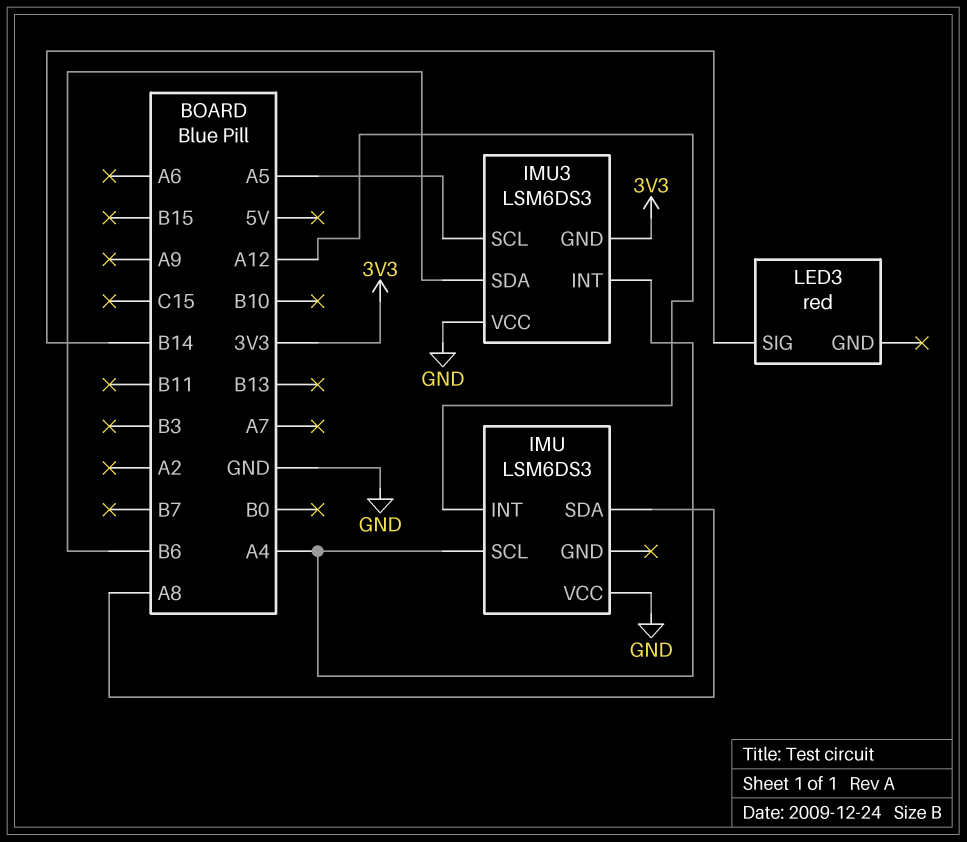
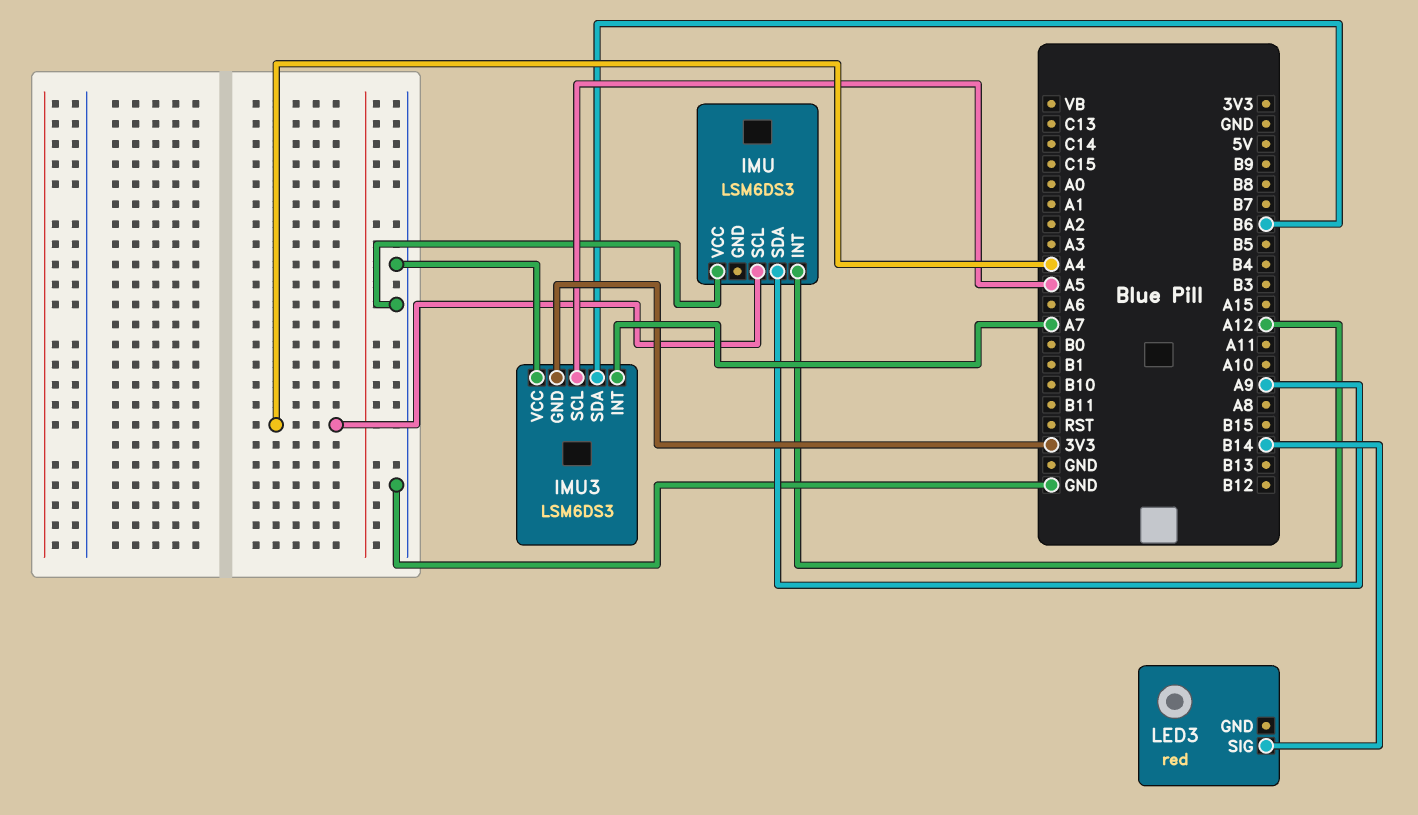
IMU pin SDA: A8 -> A9
IMU3 pin INT: A4 -> A7

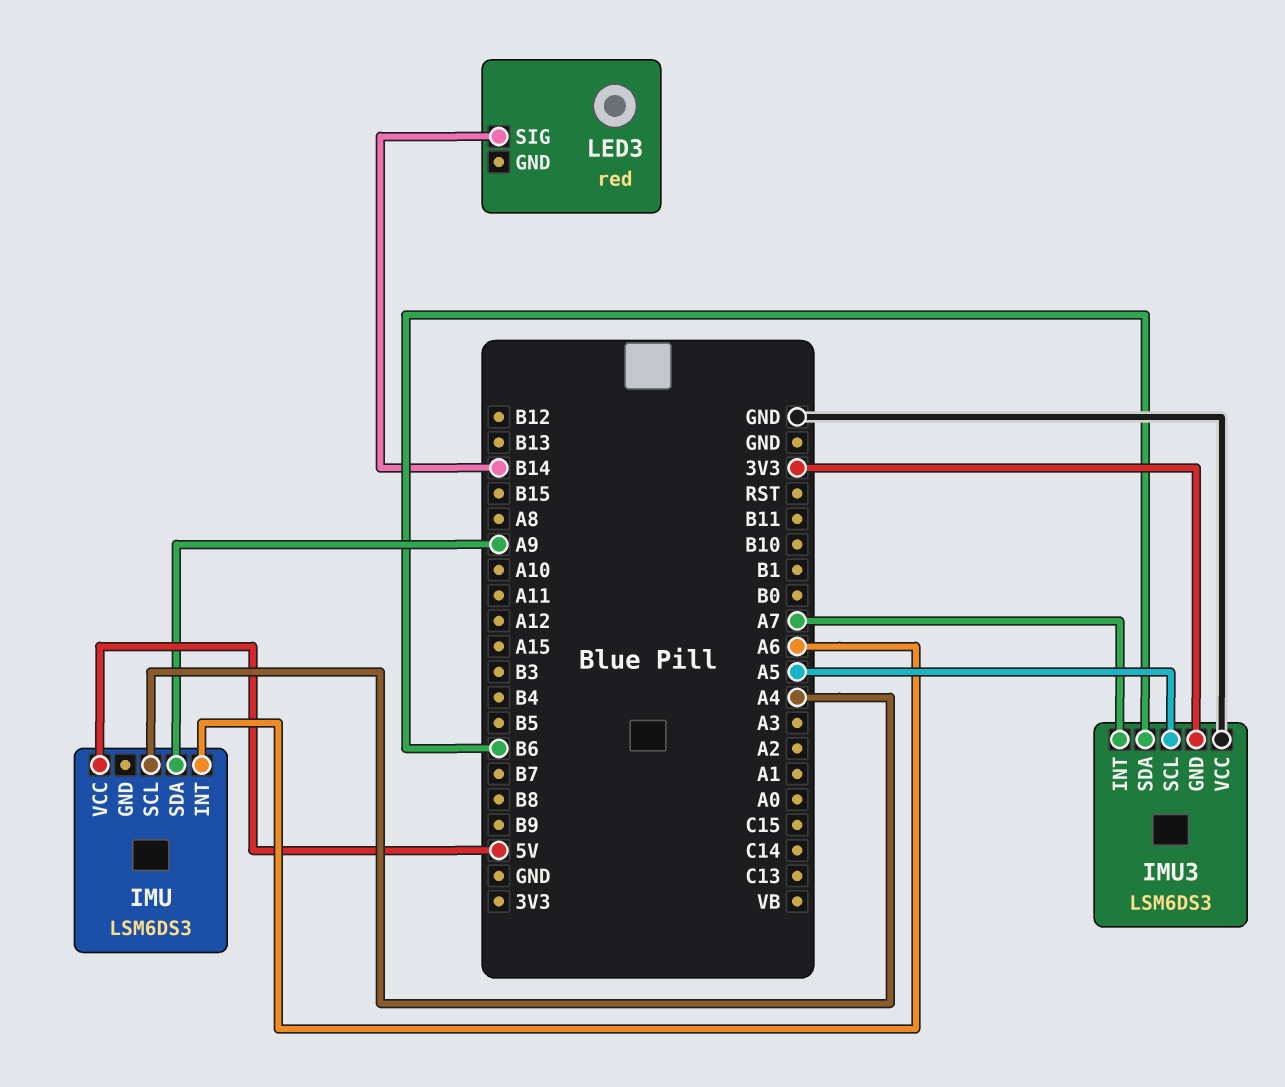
IMU pin INT: A12 -> A6
IMU pin VCC: GND -> 5V

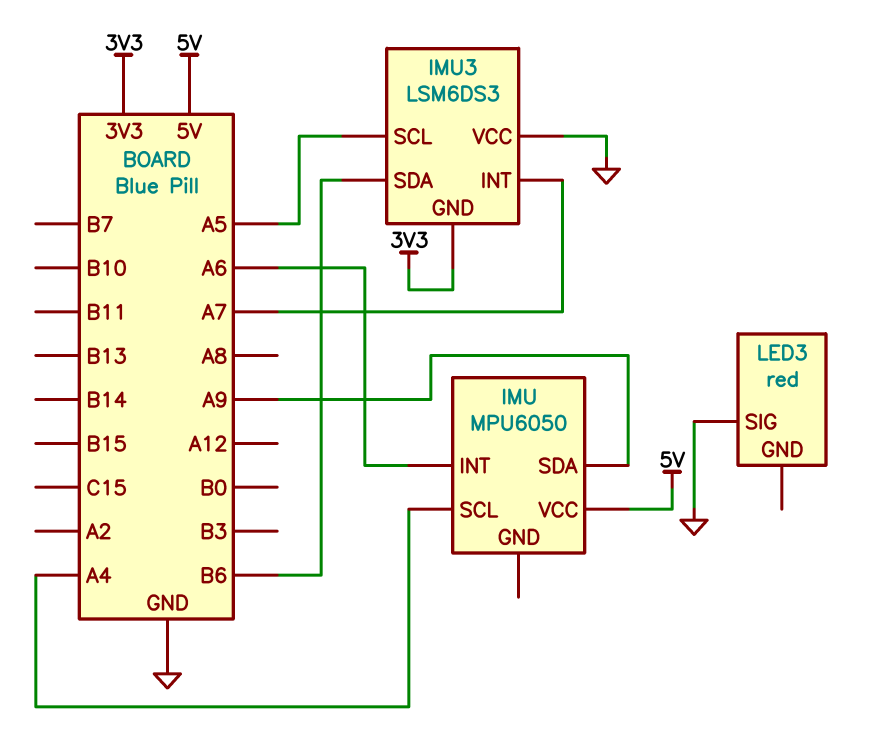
IMU: LSM6DS3 -> MPU6050
LED3 pin SIG: B14 -> GND

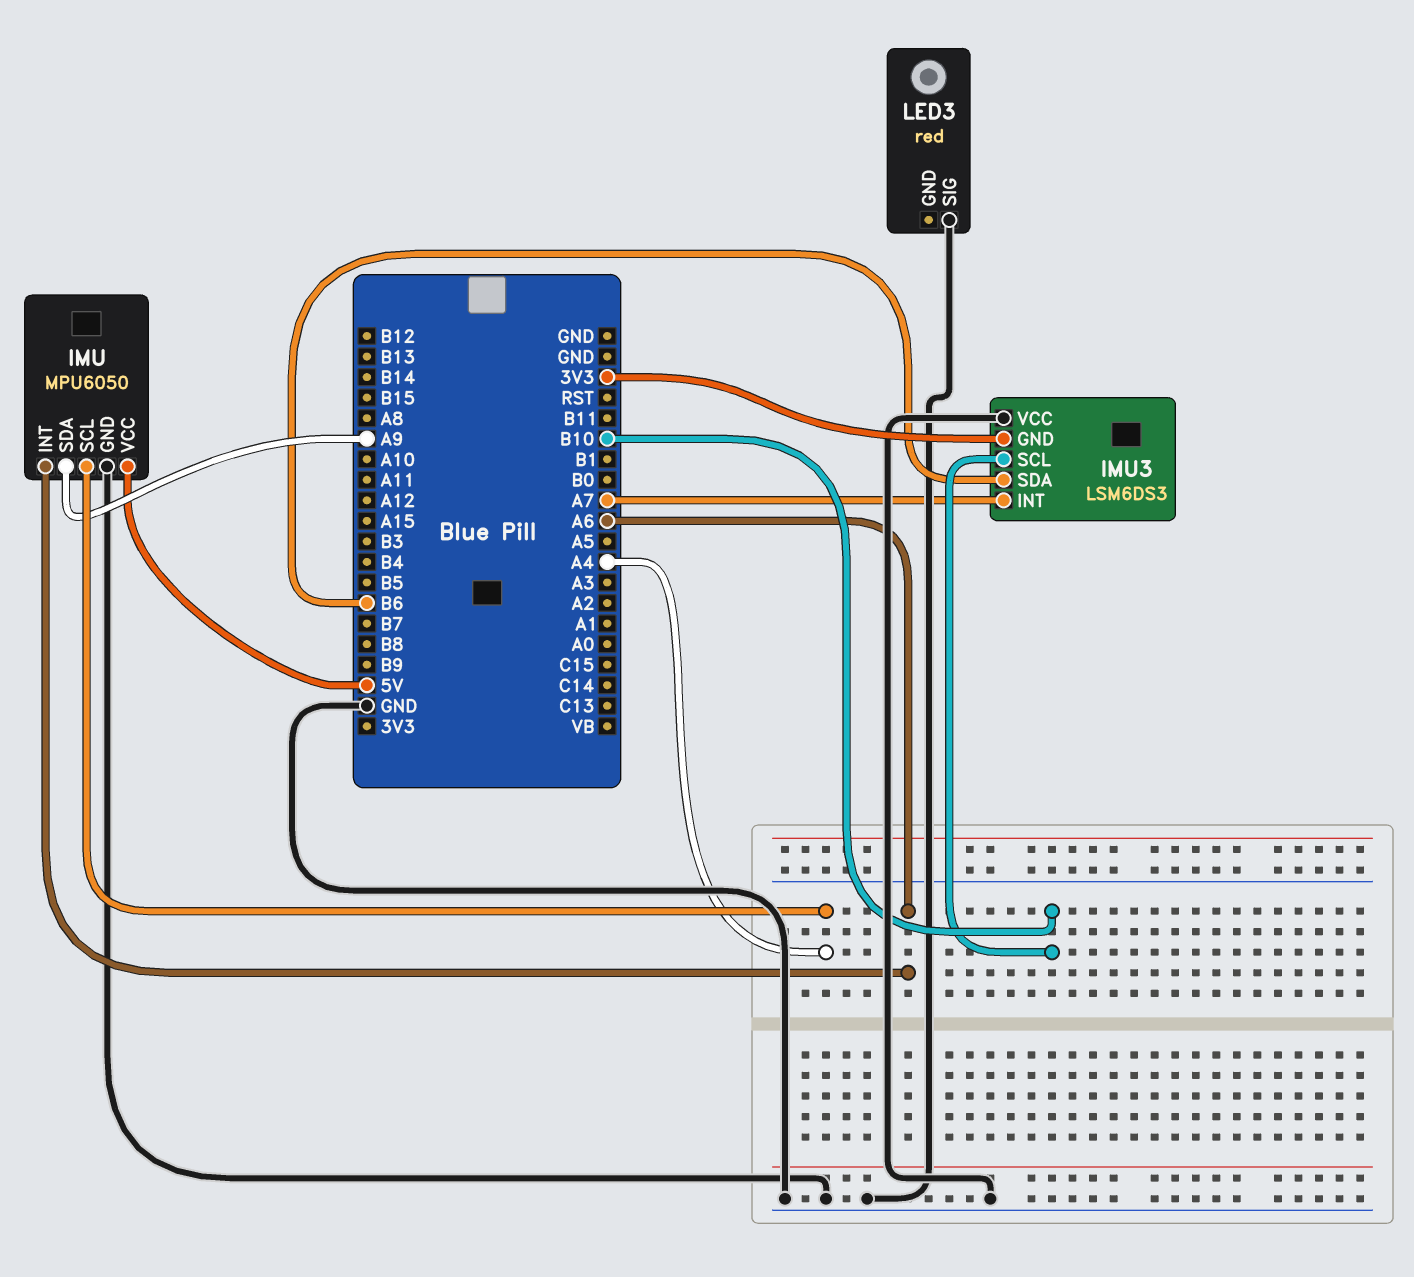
IMU pin GND: none -> GND
IMU3 pin SCL: A5 -> B10

